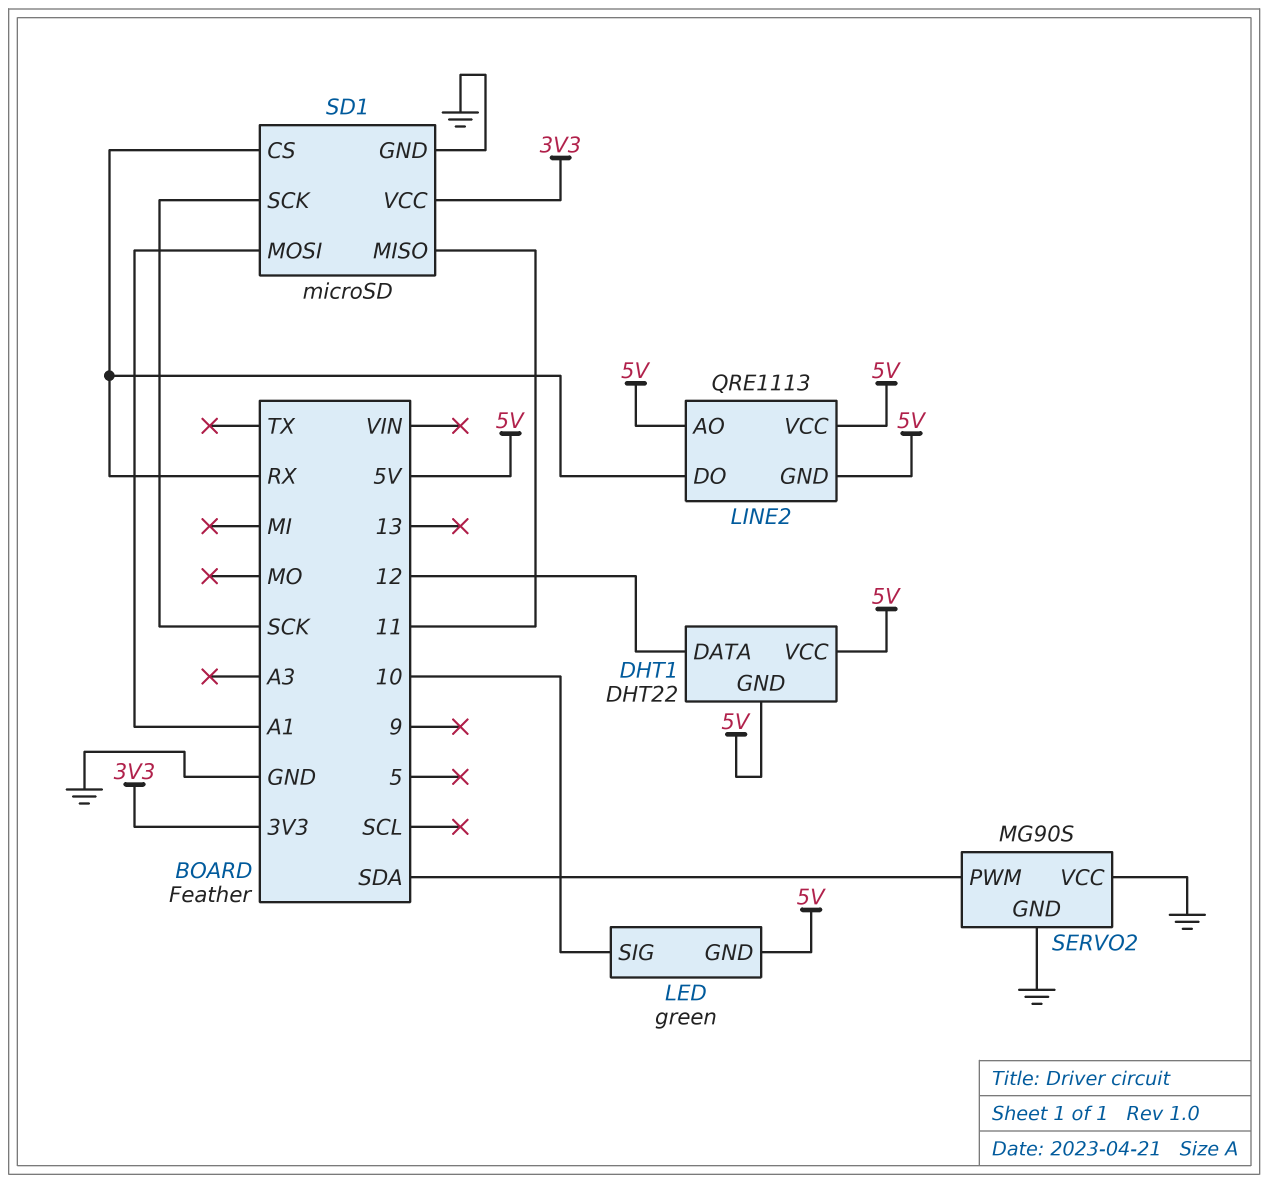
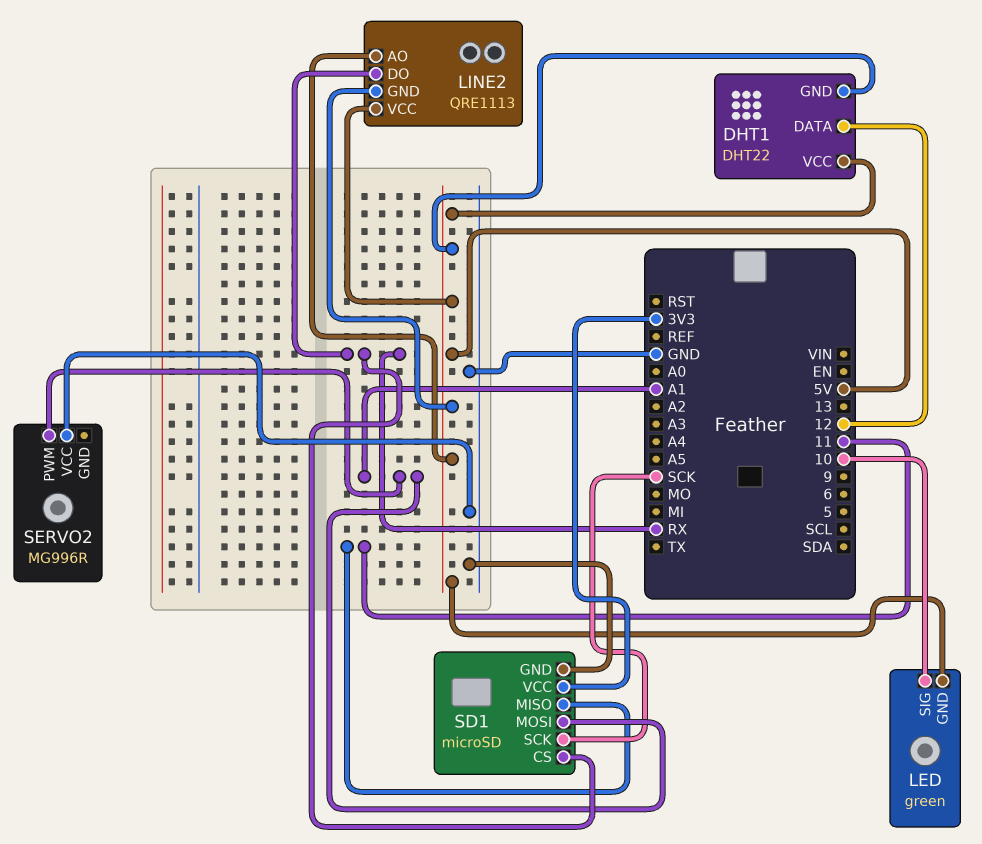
SERVO2: MG90S -> MG996R
SERVO2 pin GND: GND -> none
SERVO2 pin PWM: SDA -> A1

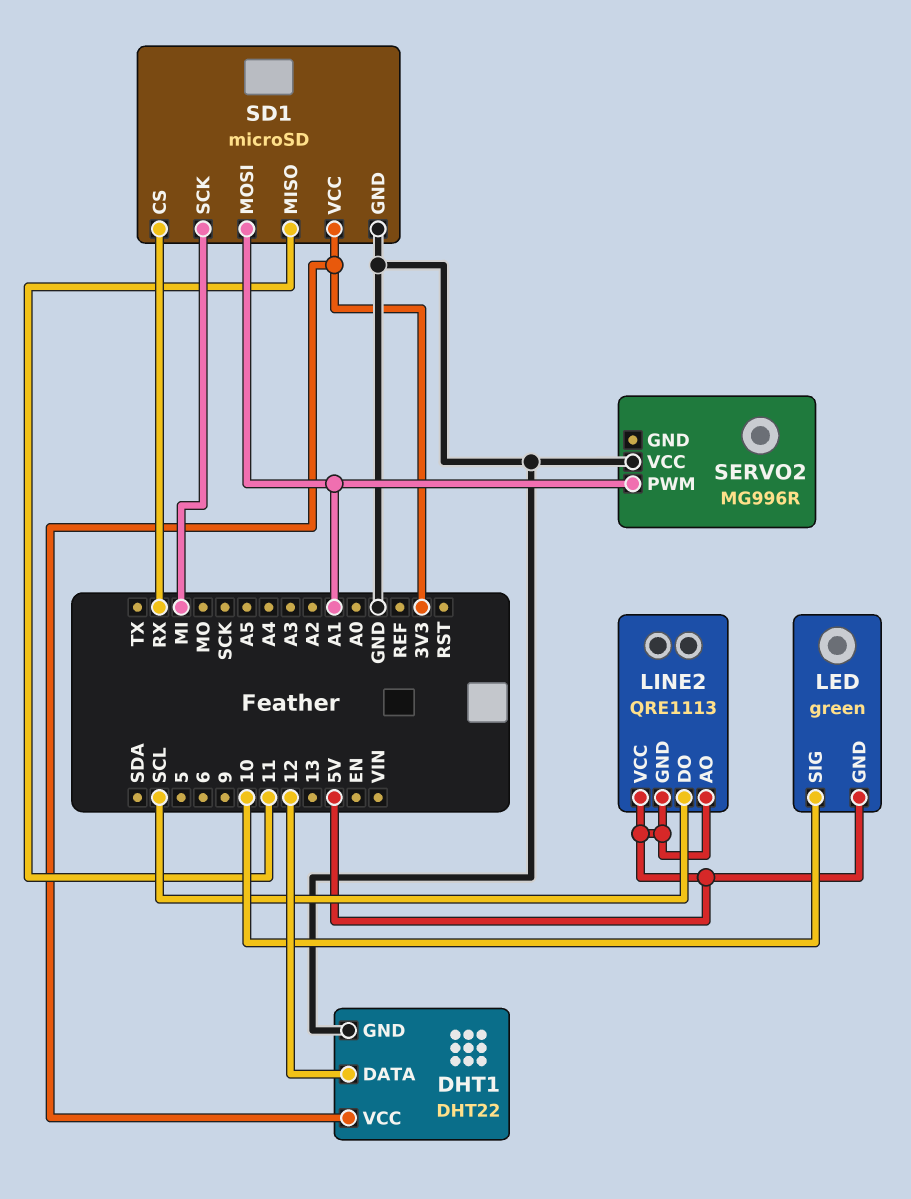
DHT1 pin GND: 5V -> GND
DHT1 pin VCC: 5V -> 3V3
LINE2 pin DO: RX -> SCL
SD1 pin SCK: SCK -> MI

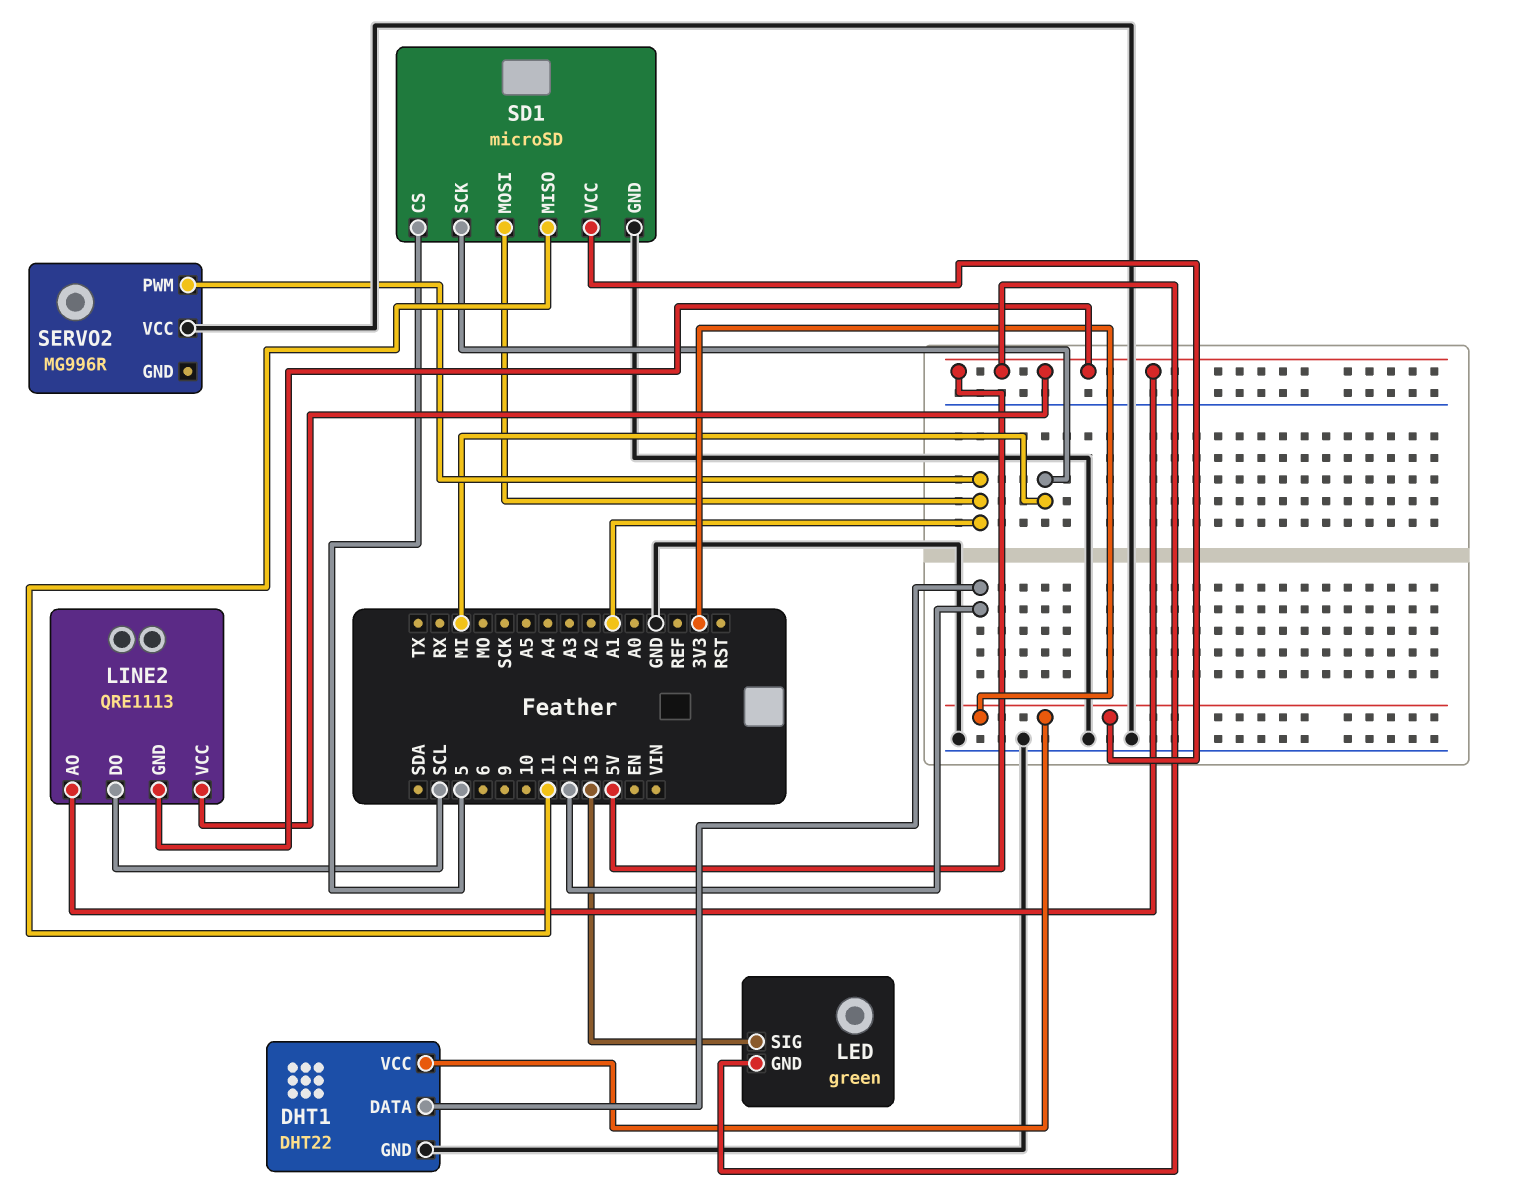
LED pin SIG: 10 -> 13
SD1 pin CS: RX -> 5

